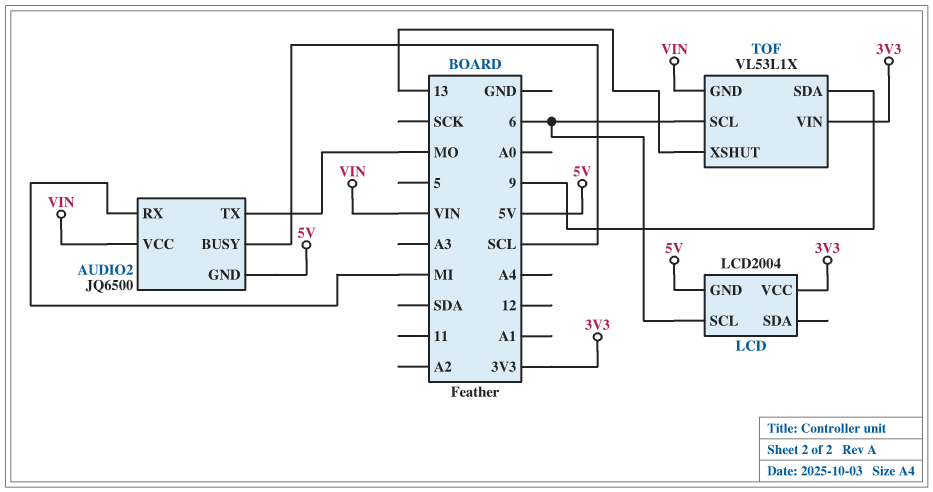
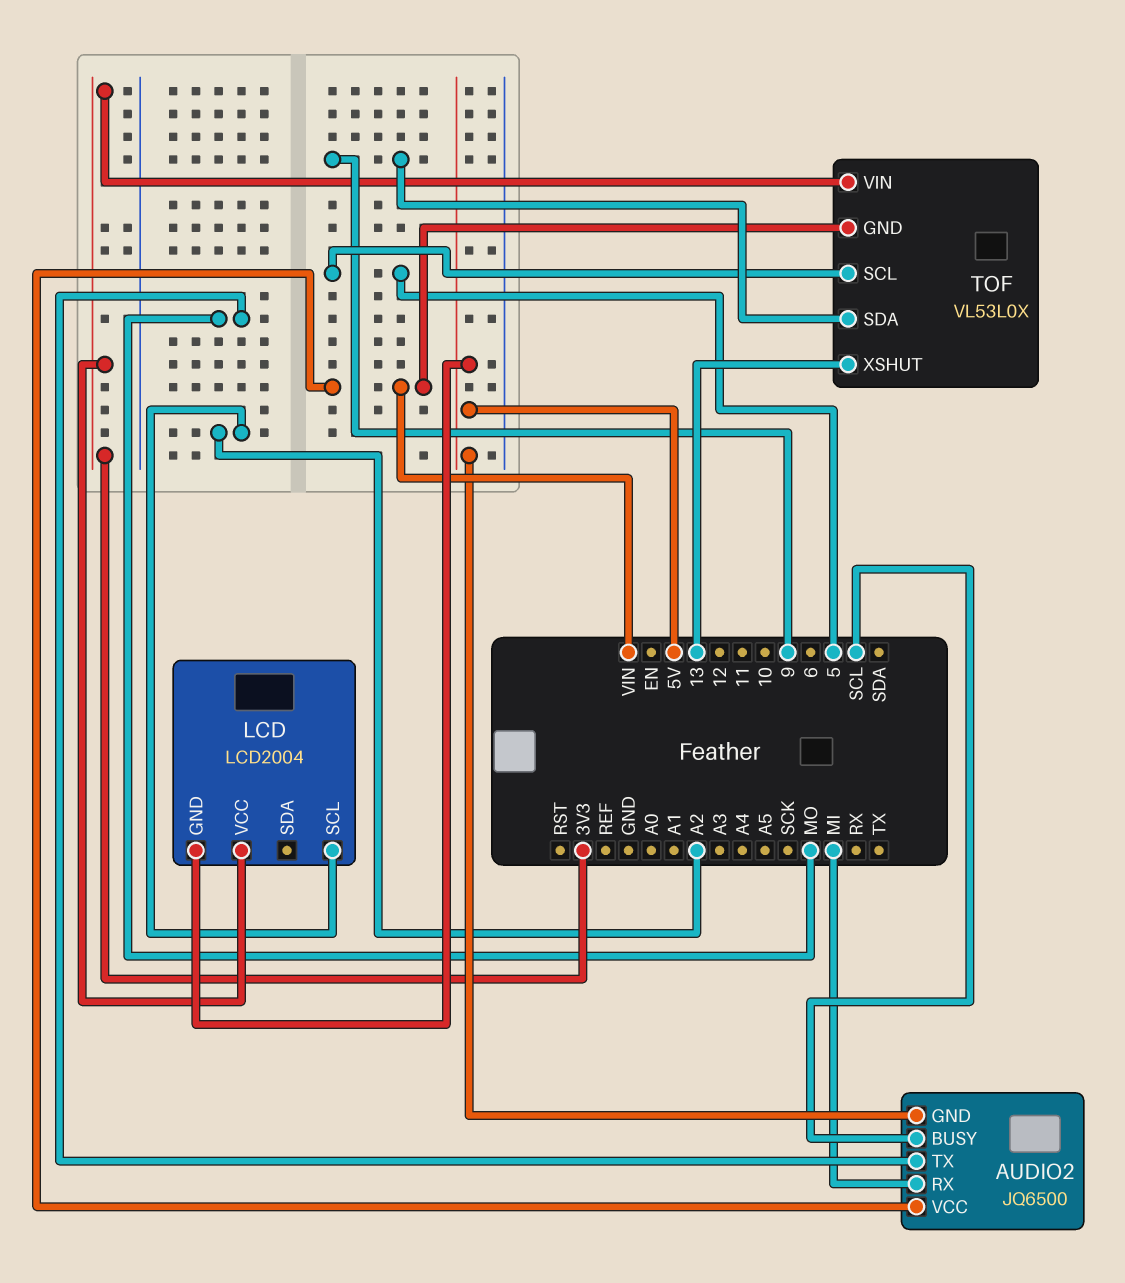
LCD pin SCL: 6 -> A2
TOF: VL53L1X -> VL53L0X
TOF pin SCL: 6 -> 5

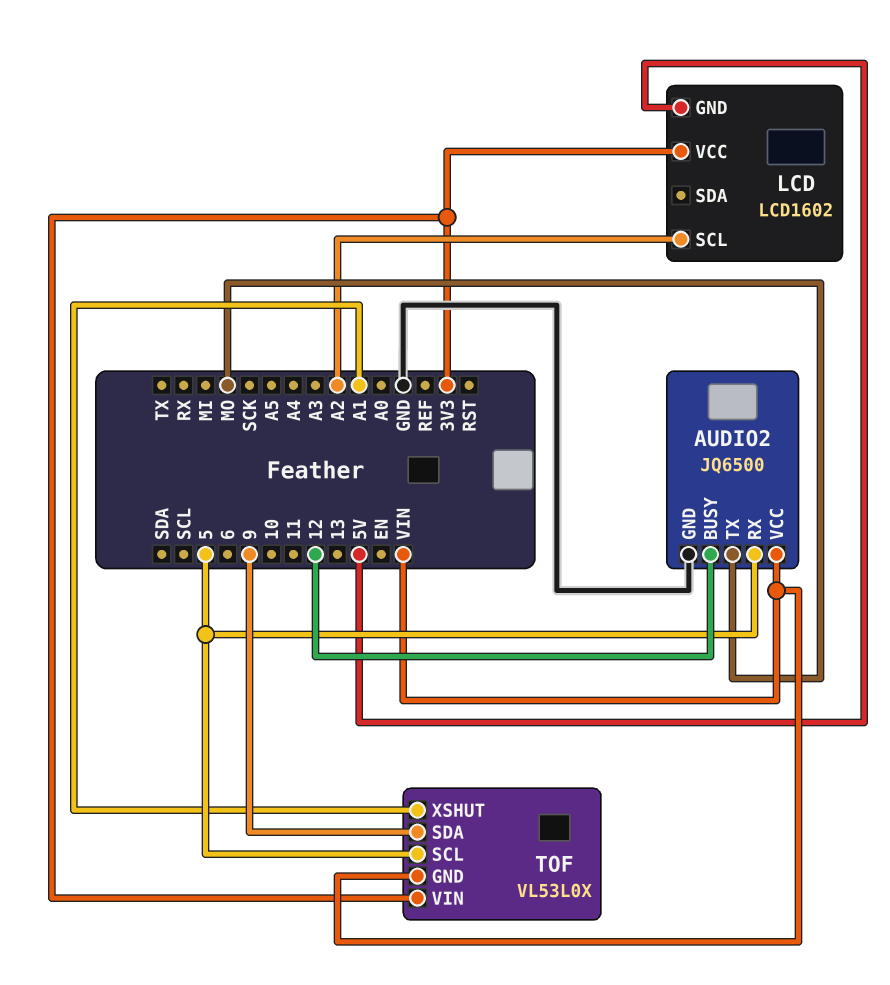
AUDIO2 pin BUSY: SCL -> 12
AUDIO2 pin GND: 5V -> GND
AUDIO2 pin RX: MI -> 5
LCD: LCD2004 -> LCD1602
TOF pin XSHUT: 13 -> A1

